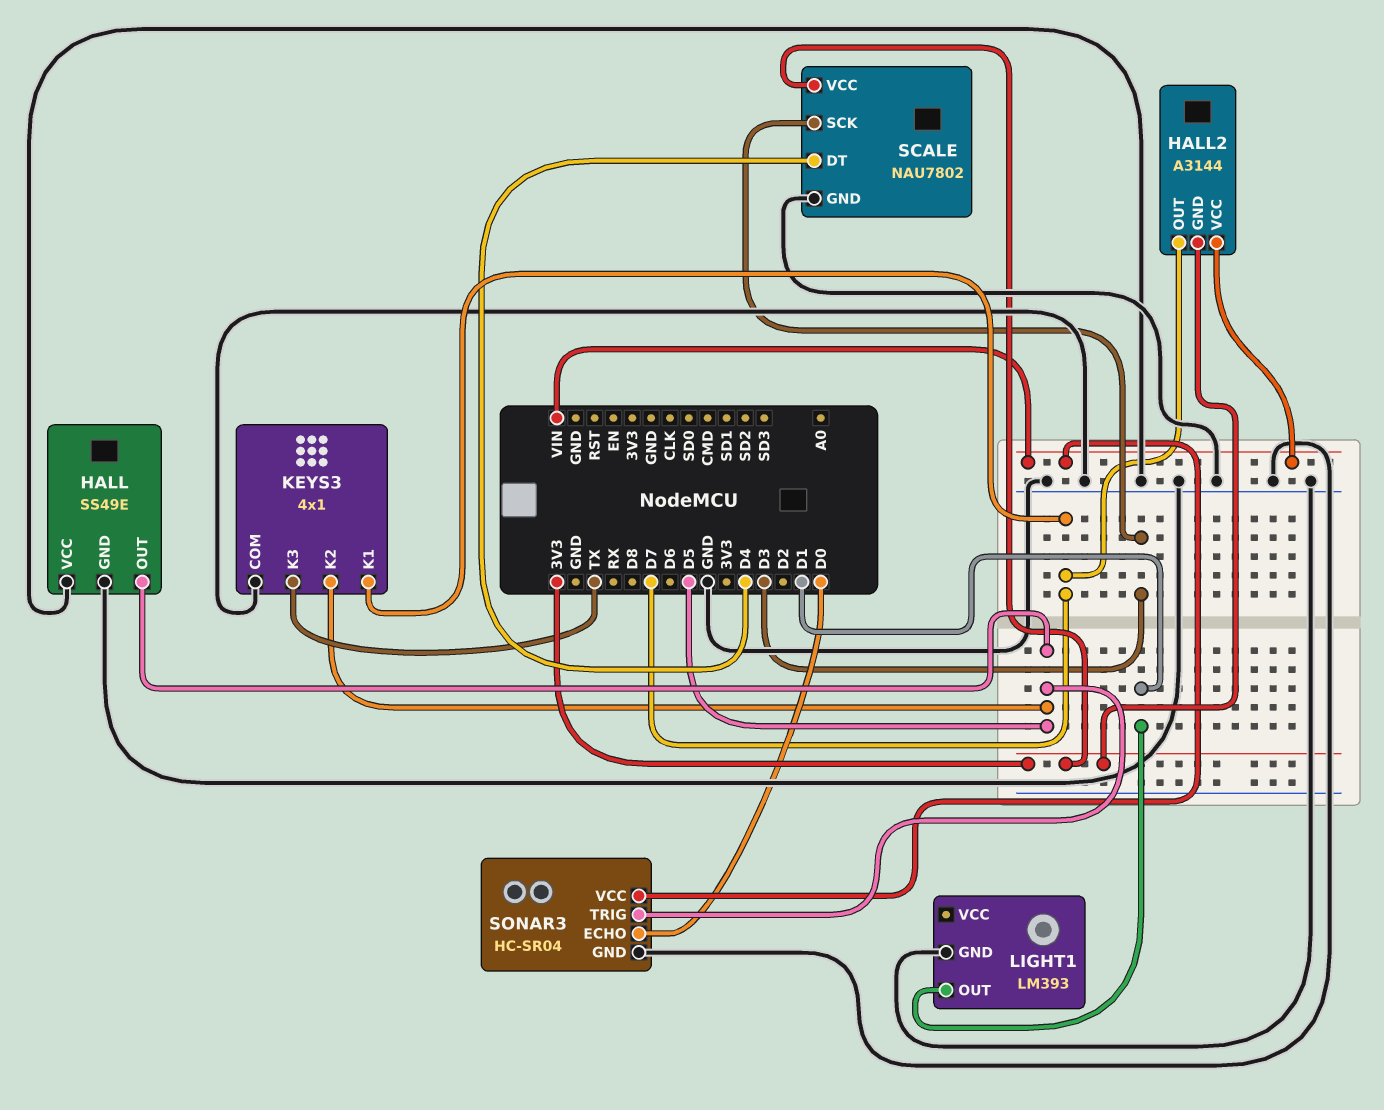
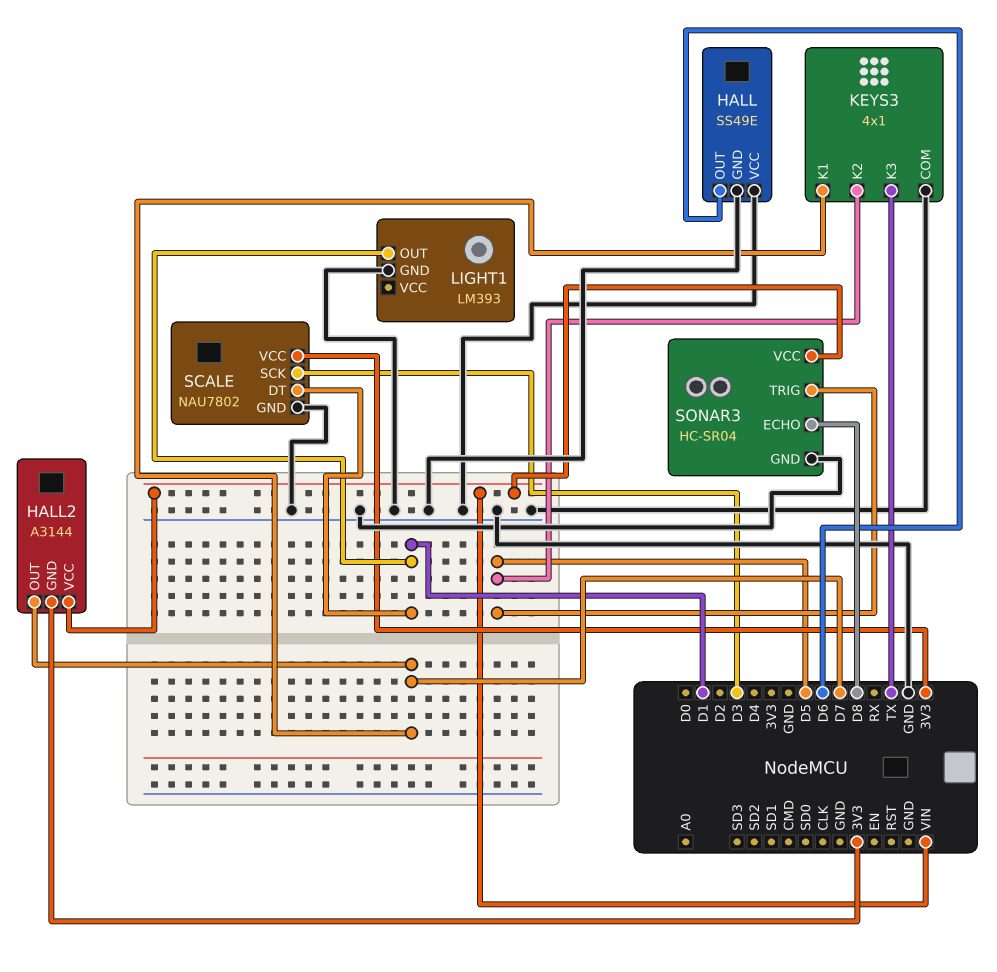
HALL pin OUT: D5 -> D6
SCALE pin DT: D4 -> D1
SONAR3 pin ECHO: D0 -> D8

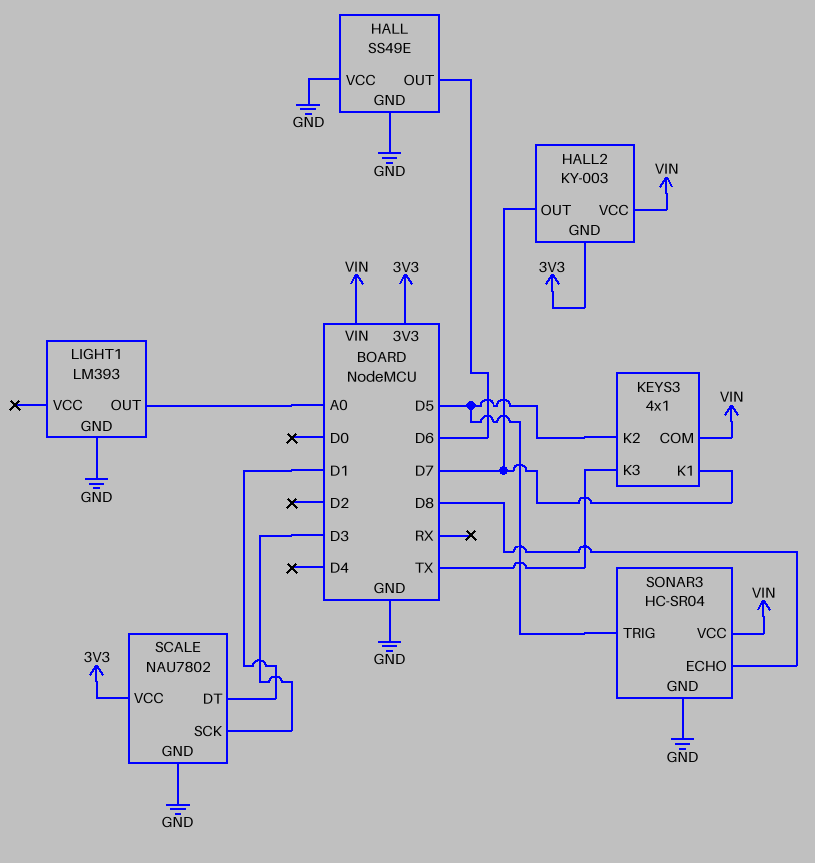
HALL2: A3144 -> KY-003
KEYS3 pin COM: GND -> VIN
LIGHT1 pin OUT: D1 -> A0

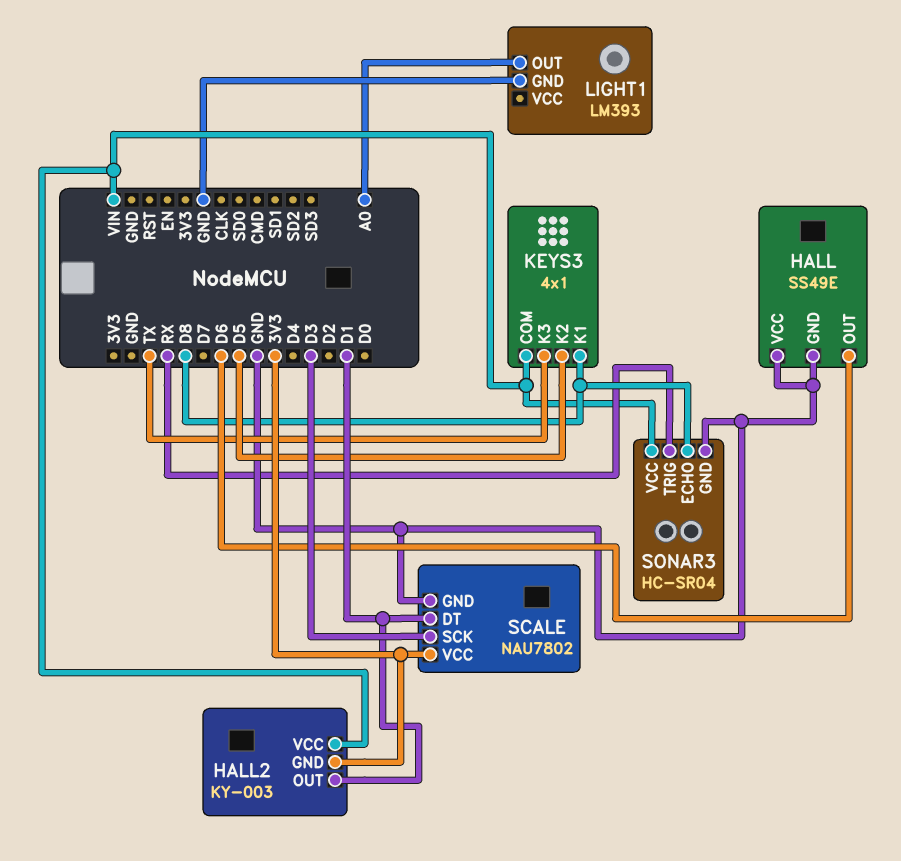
HALL2 pin OUT: D7 -> D1
KEYS3 pin K1: D7 -> D8
SONAR3 pin TRIG: D5 -> RX

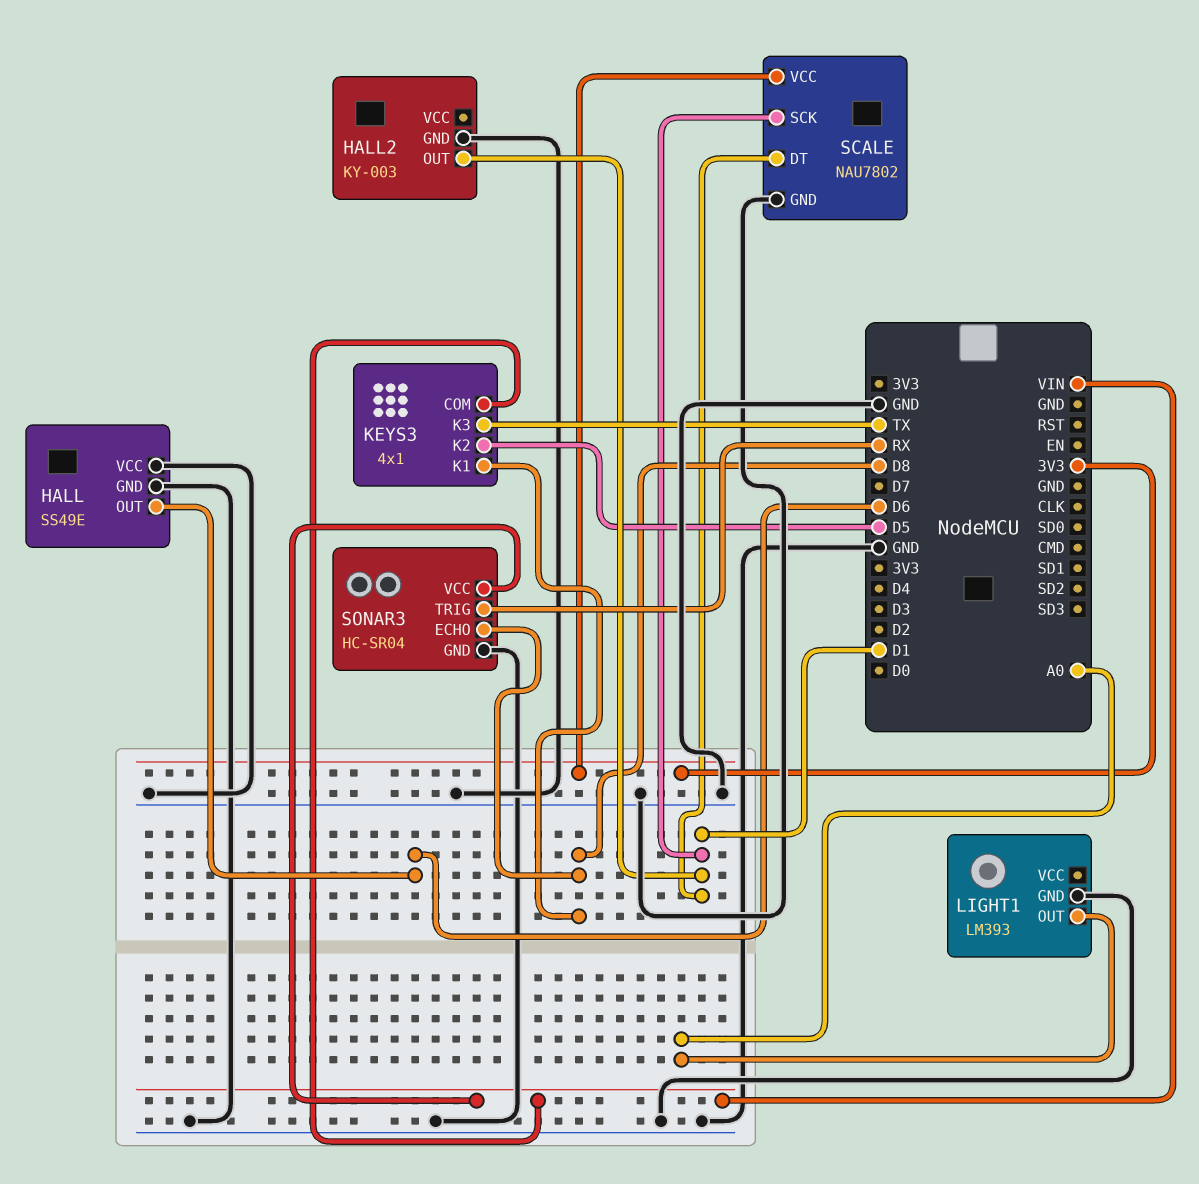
HALL2 pin GND: 3V3 -> GND
HALL2 pin VCC: VIN -> none
SCALE pin SCK: D3 -> D1

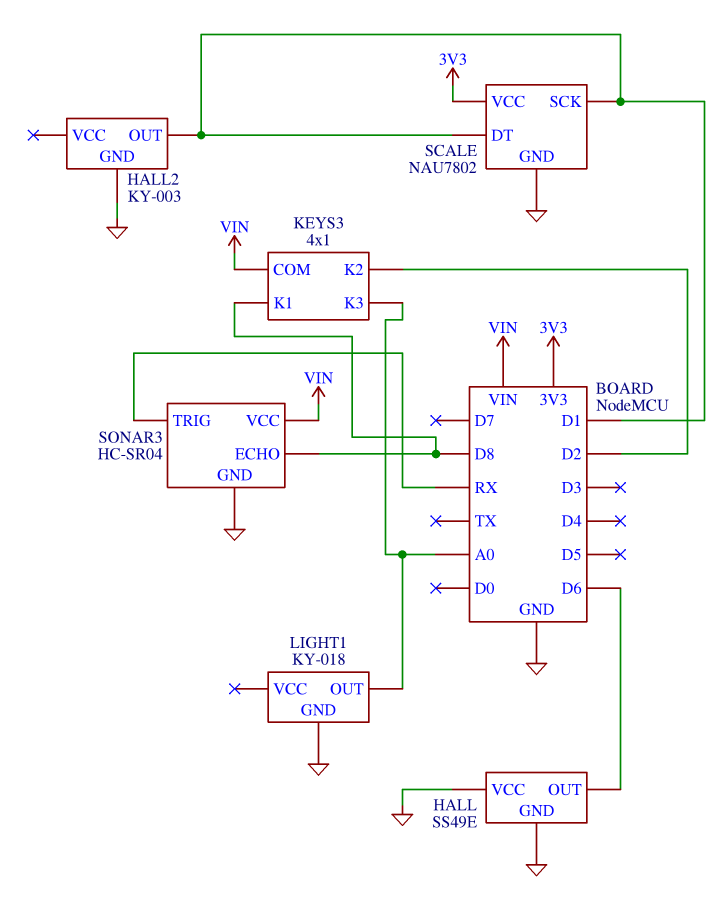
KEYS3 pin K2: D5 -> D2
KEYS3 pin K3: TX -> A0
LIGHT1: LM393 -> KY-018

